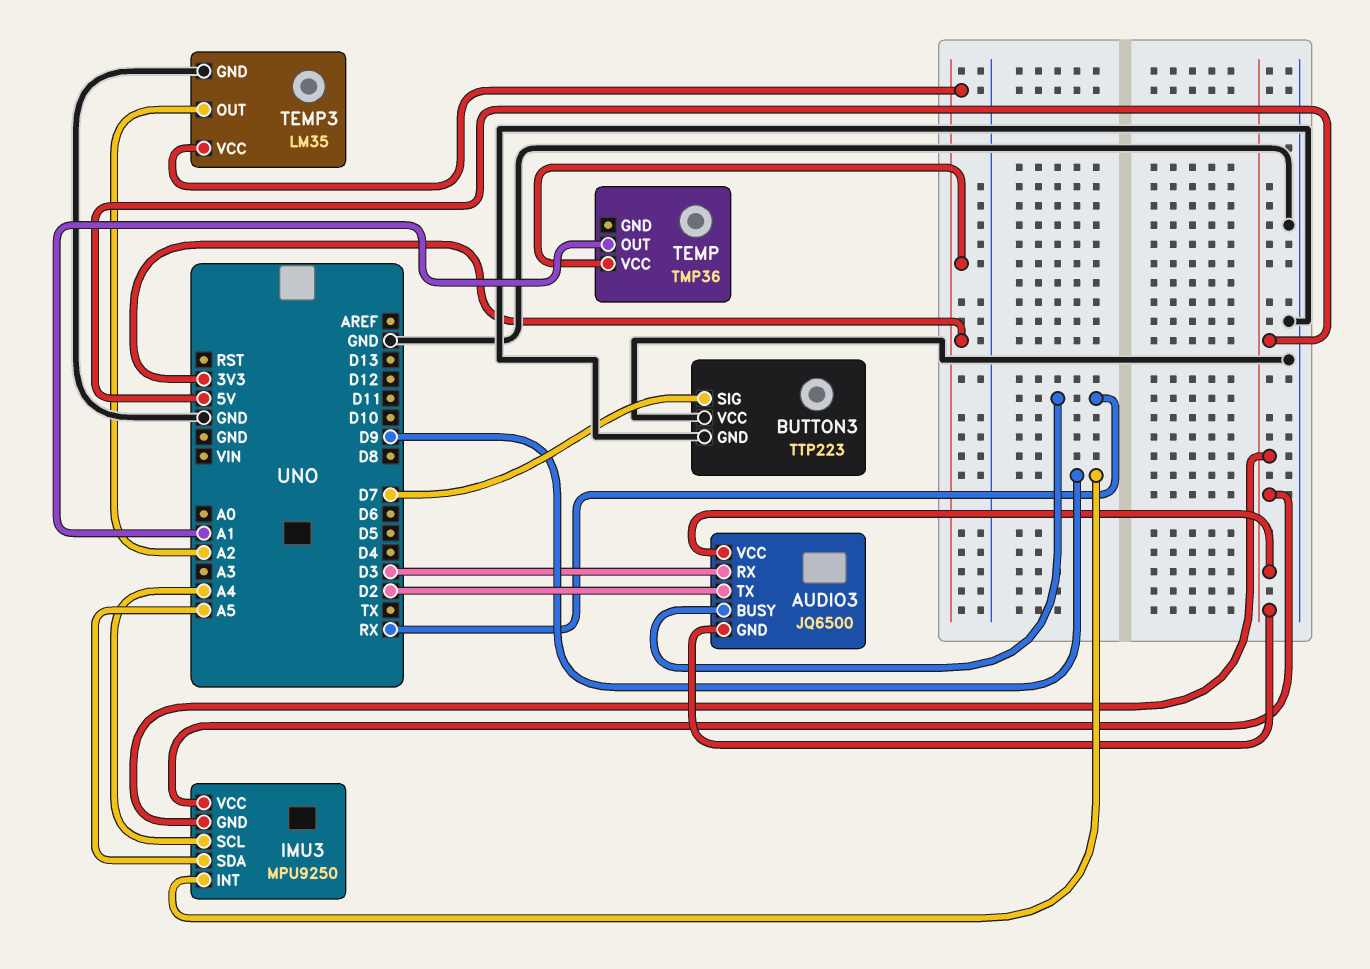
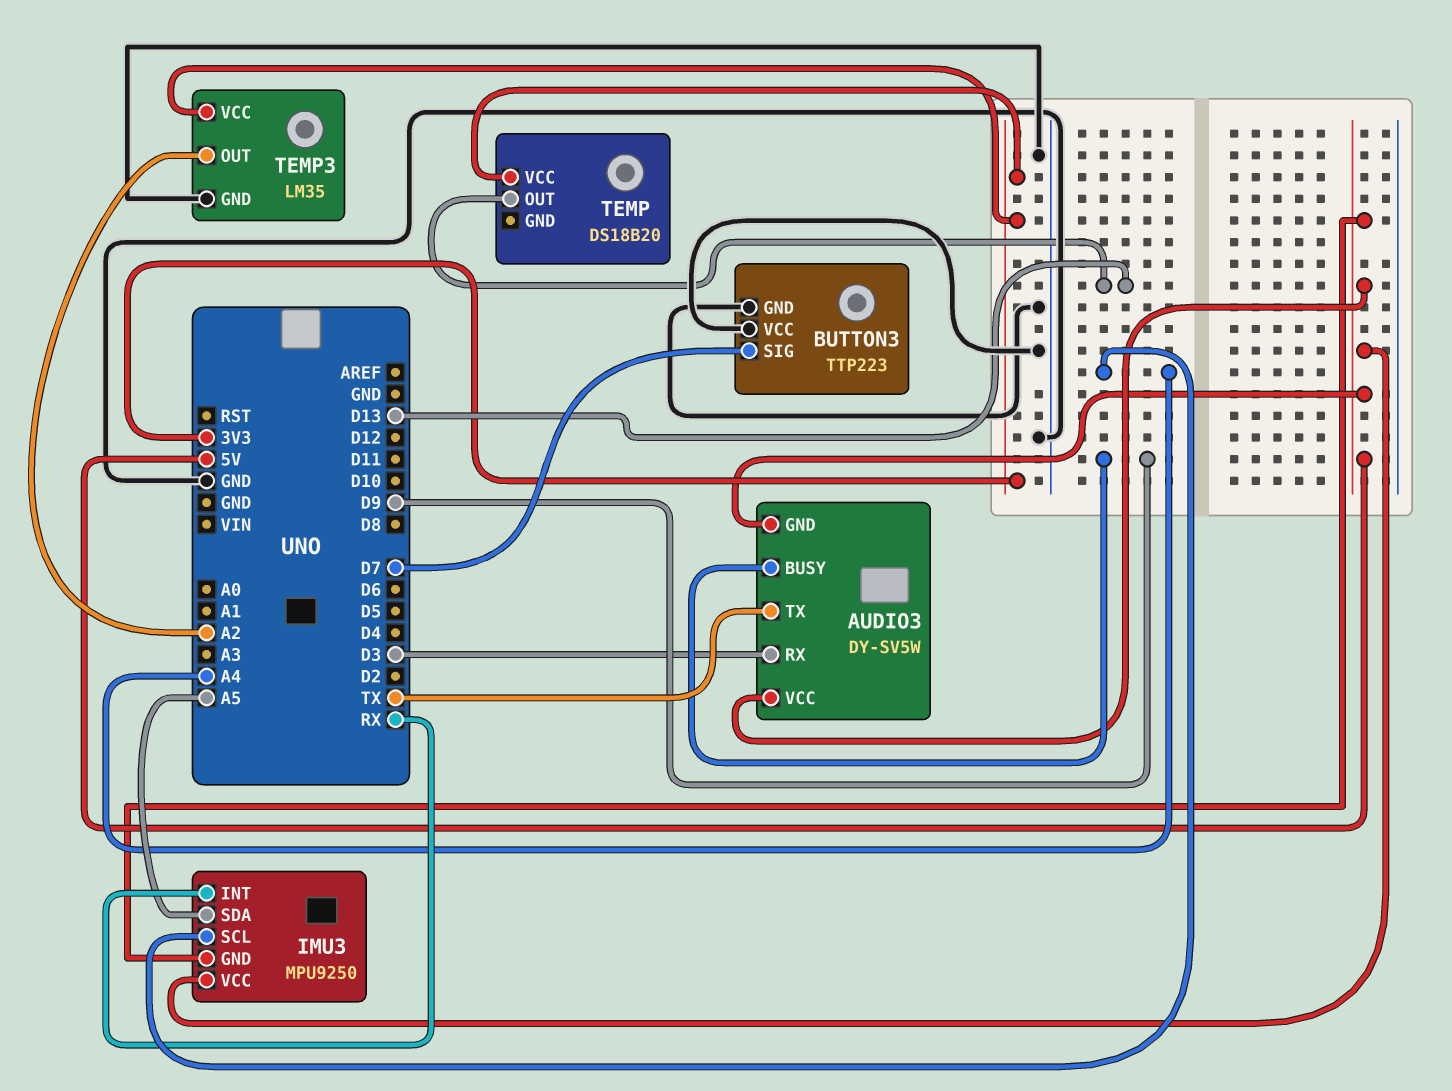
AUDIO3: JQ6500 -> DY-SV5W
AUDIO3 pin BUSY: RX -> D9
AUDIO3 pin TX: D2 -> TX
IMU3 pin INT: D9 -> RX
TEMP: TMP36 -> DS18B20
TEMP pin OUT: A1 -> D13

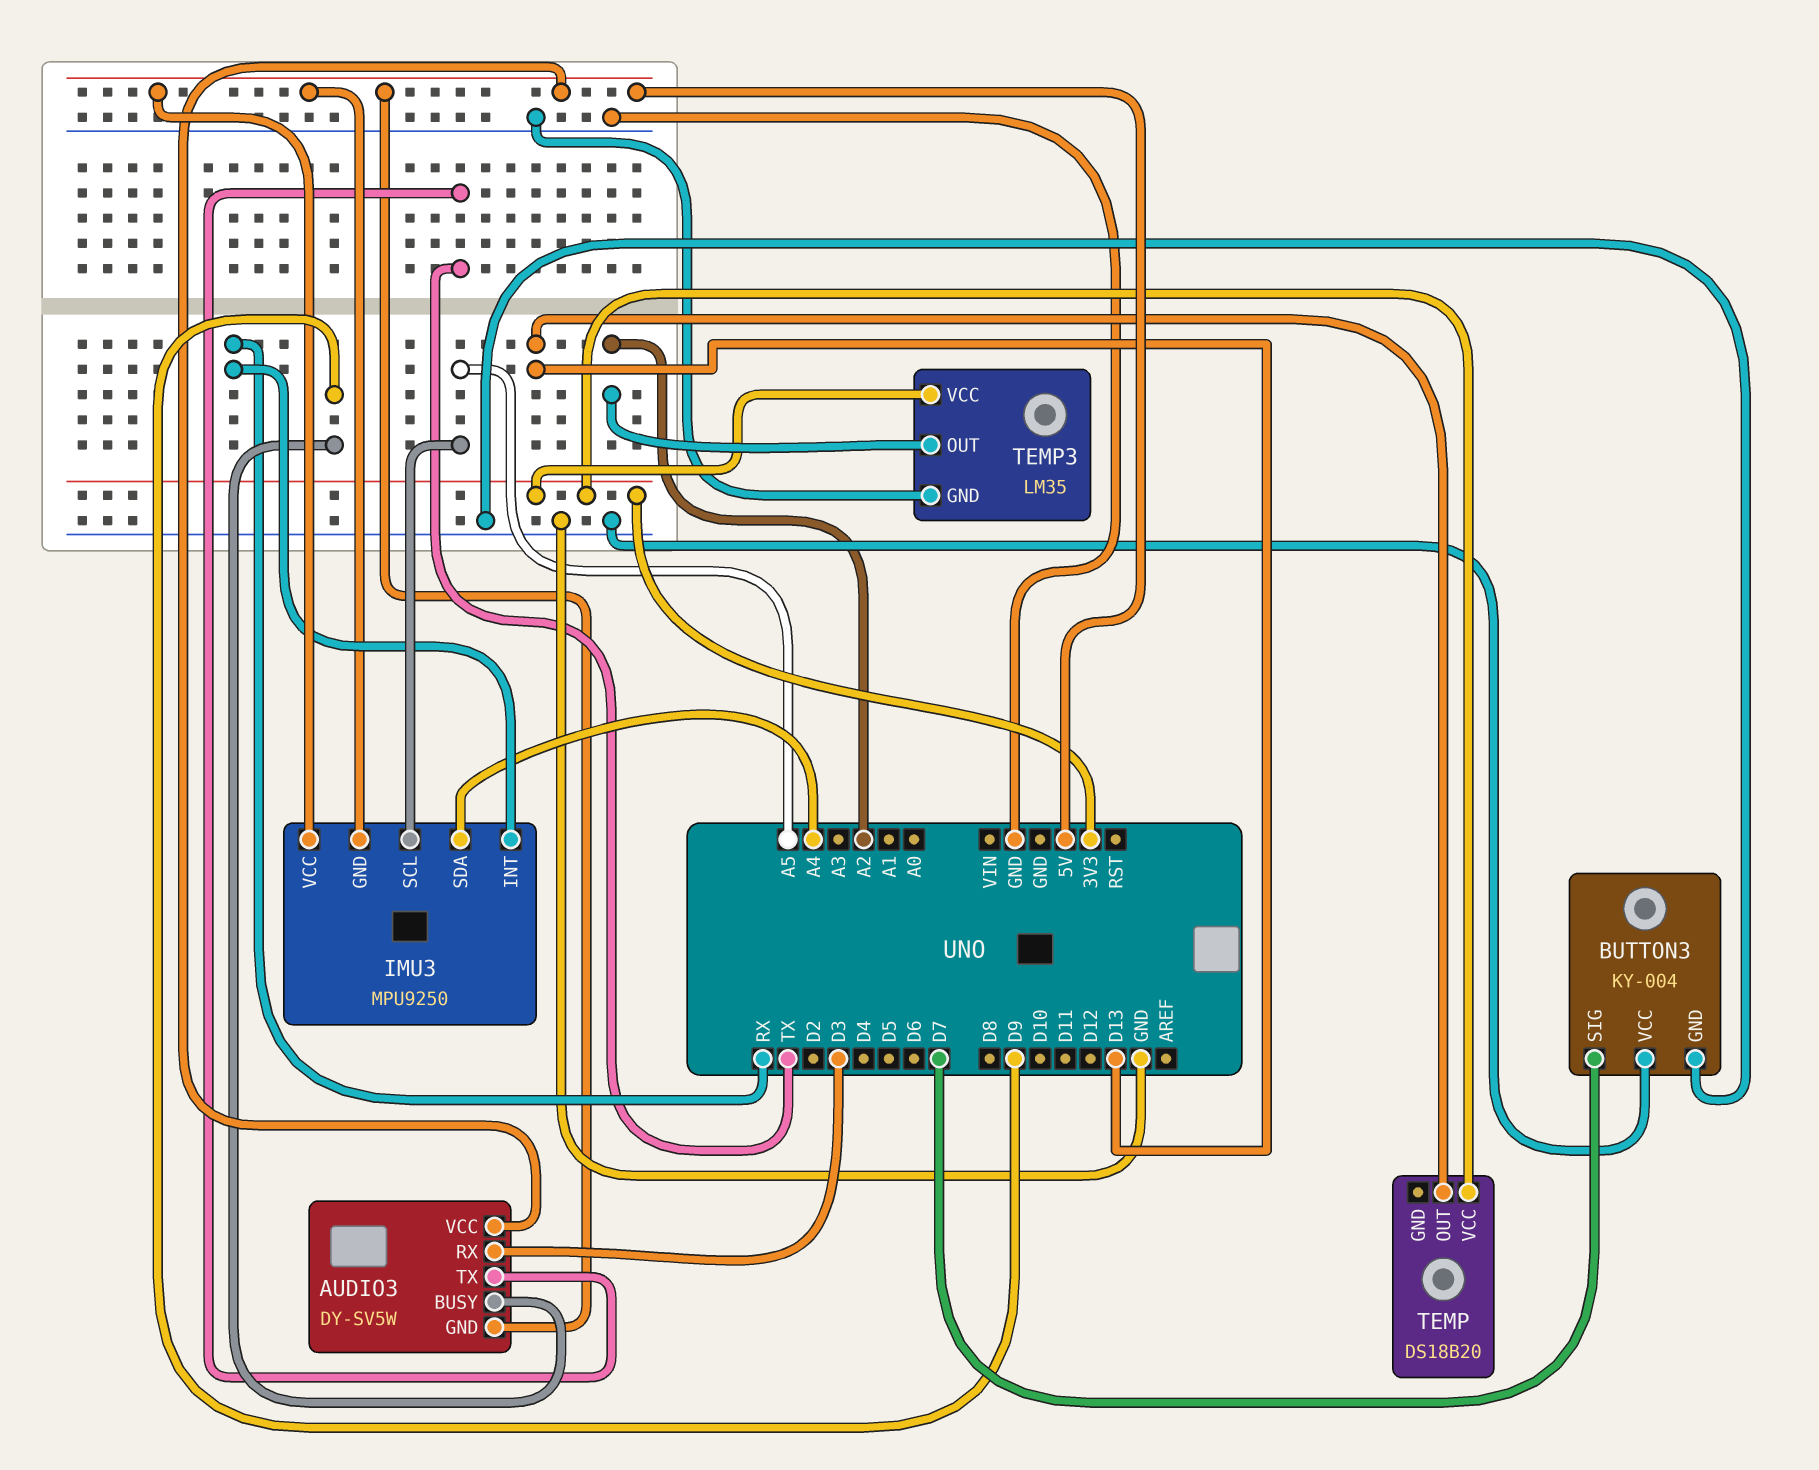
BUTTON3: TTP223 -> KY-004
IMU3 pin SCL: A4 -> A5
IMU3 pin SDA: A5 -> A4

